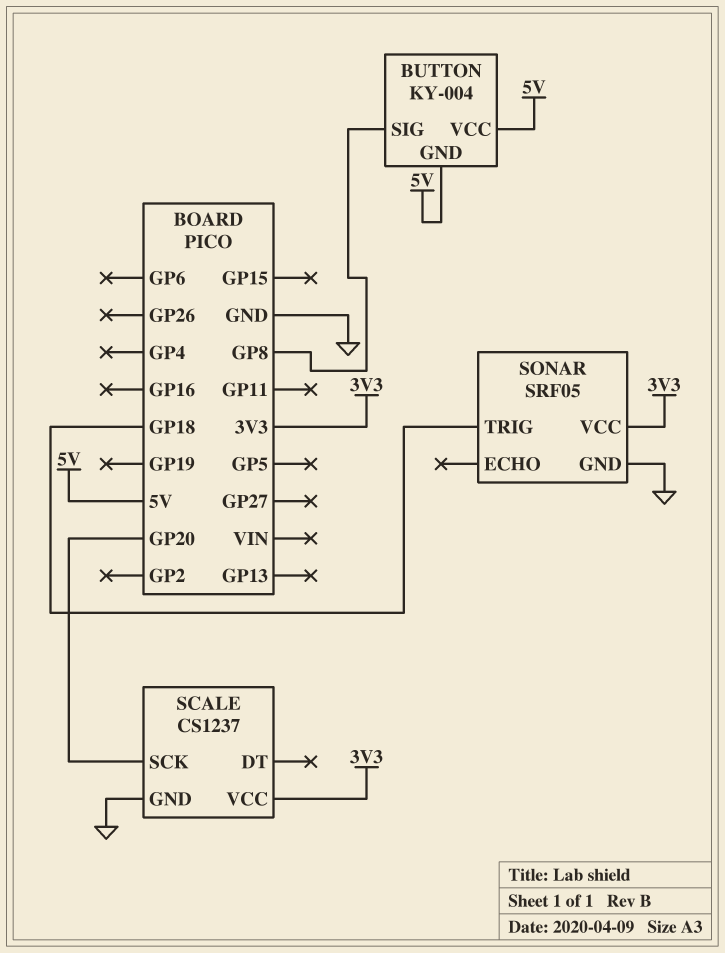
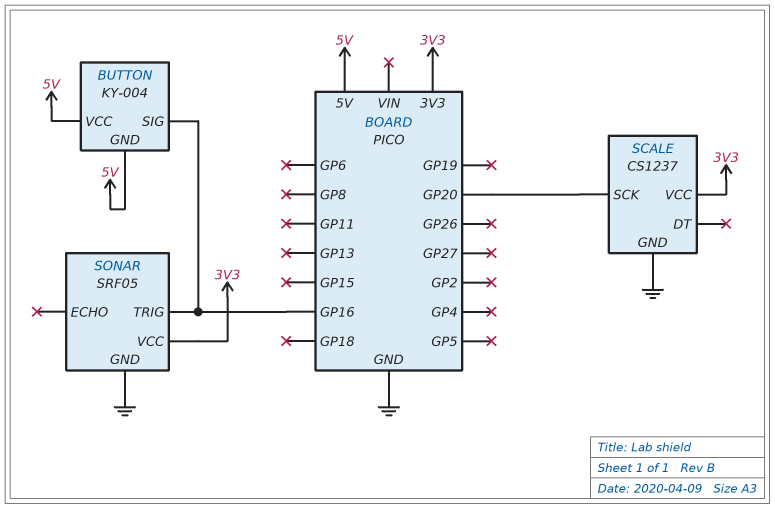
BUTTON pin SIG: GP8 -> GP16
SONAR pin TRIG: GP18 -> GP16

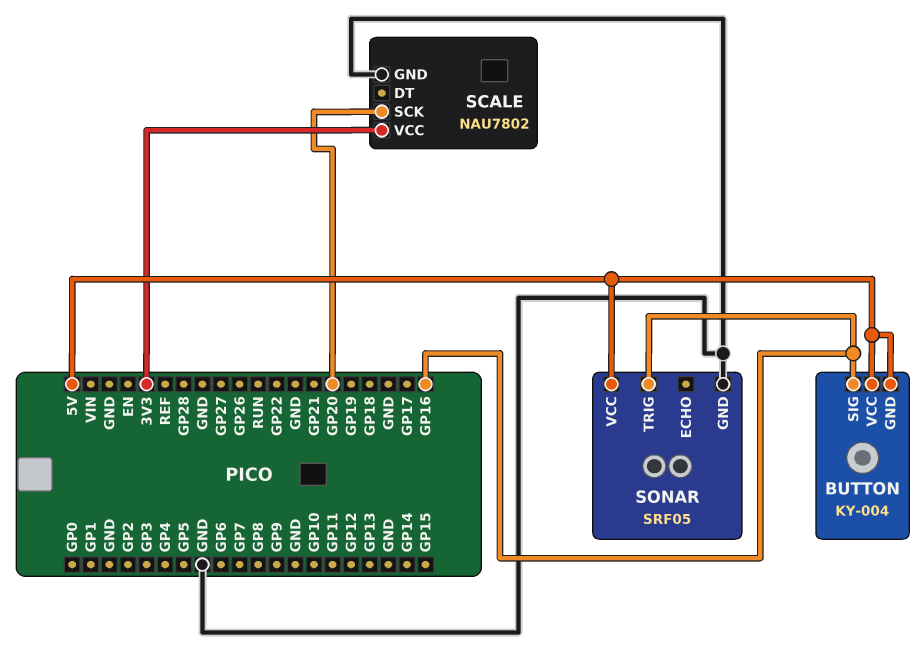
SCALE: CS1237 -> NAU7802
SONAR pin VCC: 3V3 -> 5V

